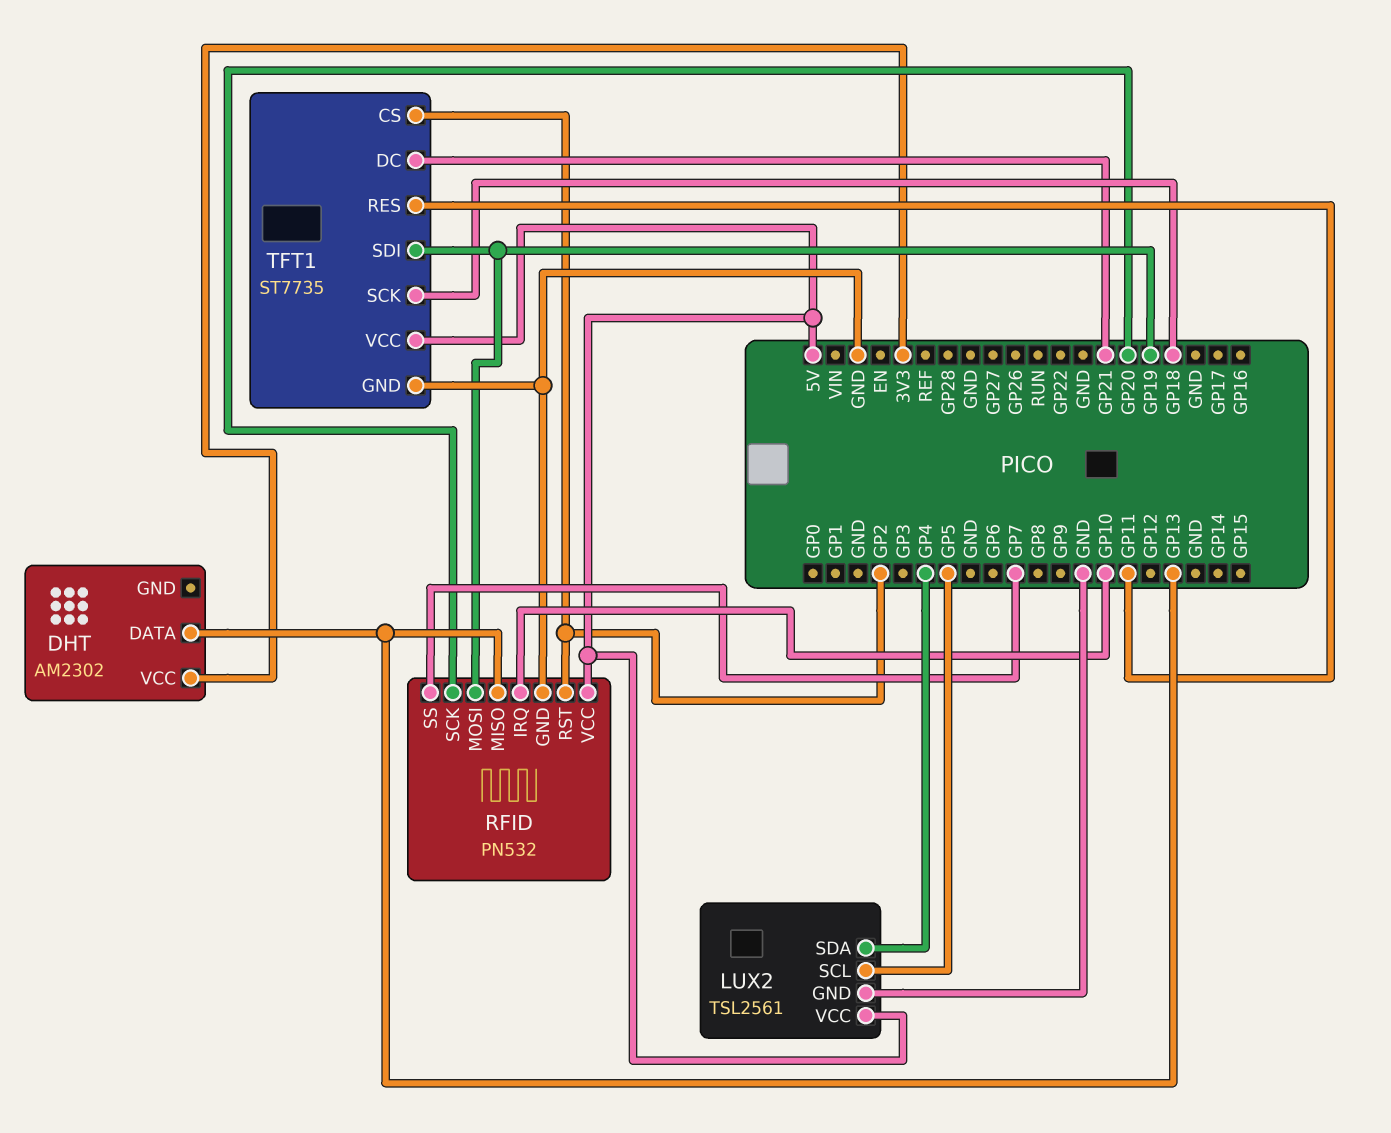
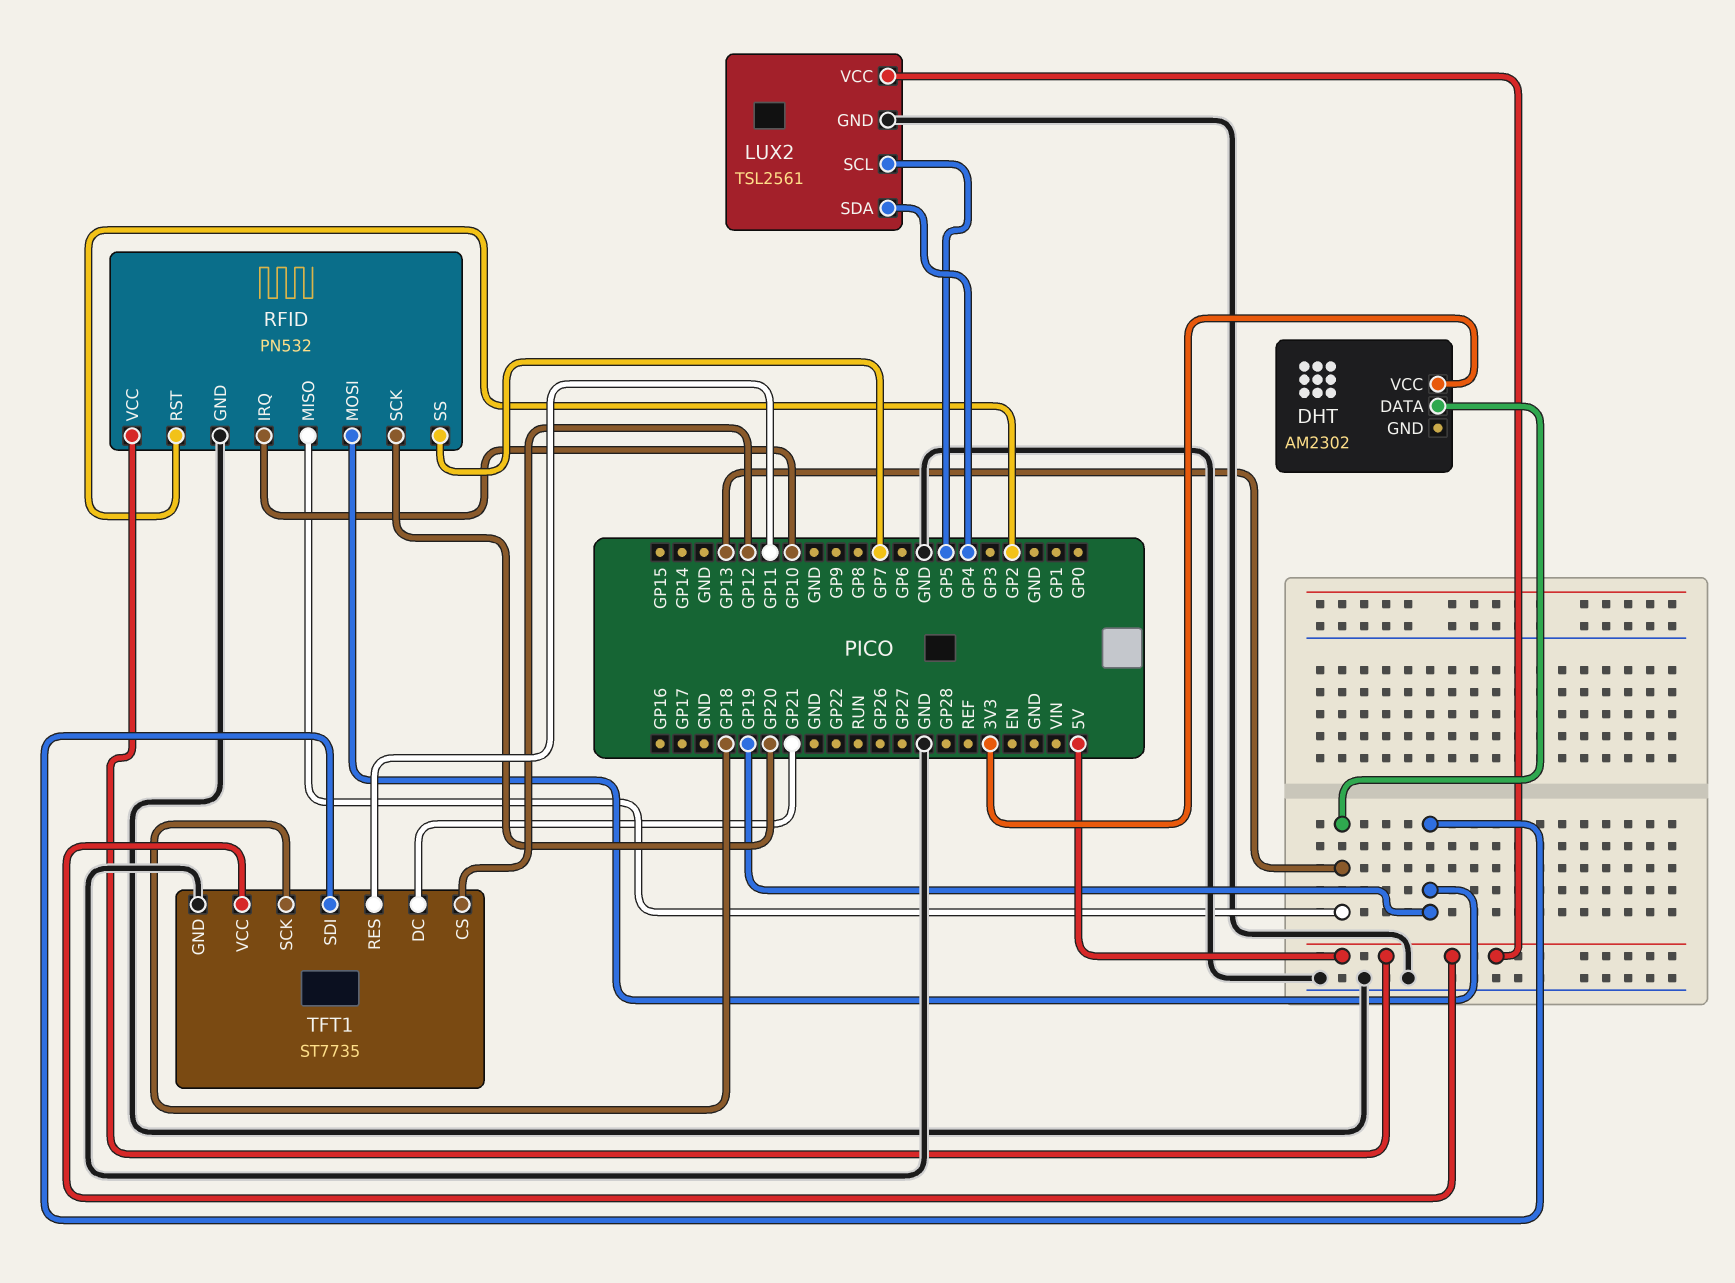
TFT1 pin CS: GP2 -> GP12

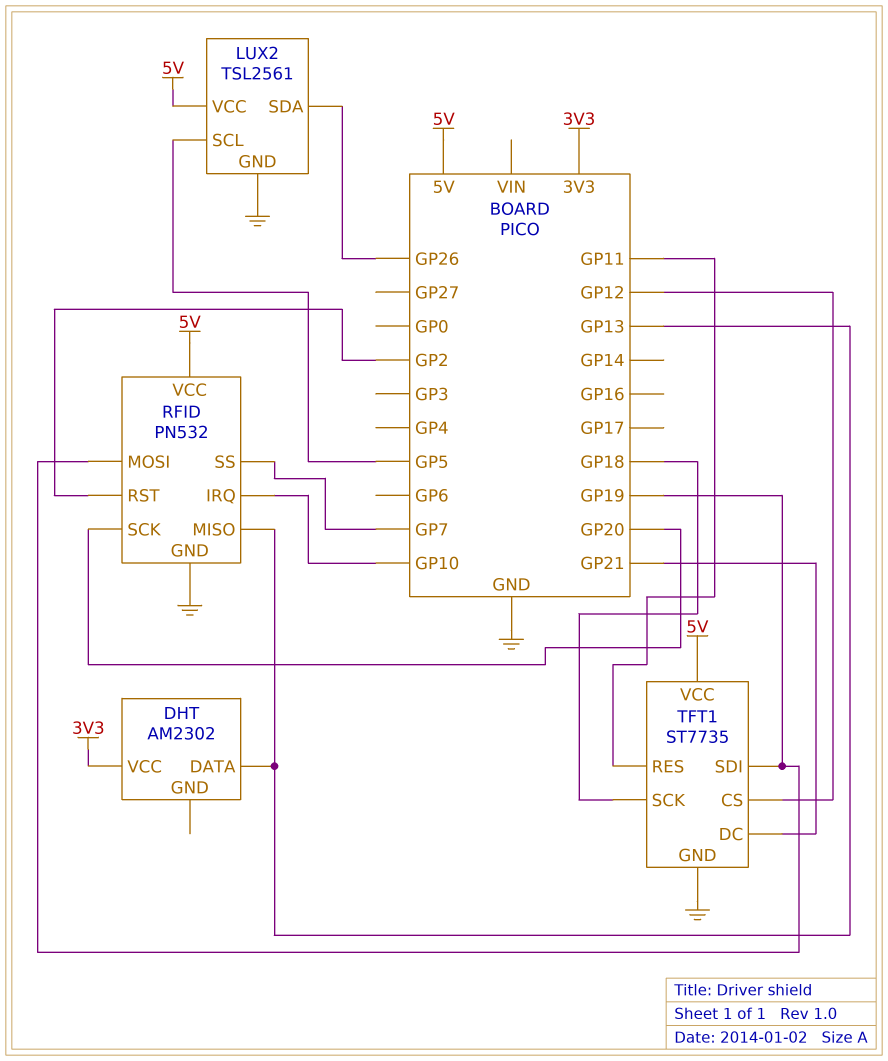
LUX2 pin SDA: GP4 -> GP26

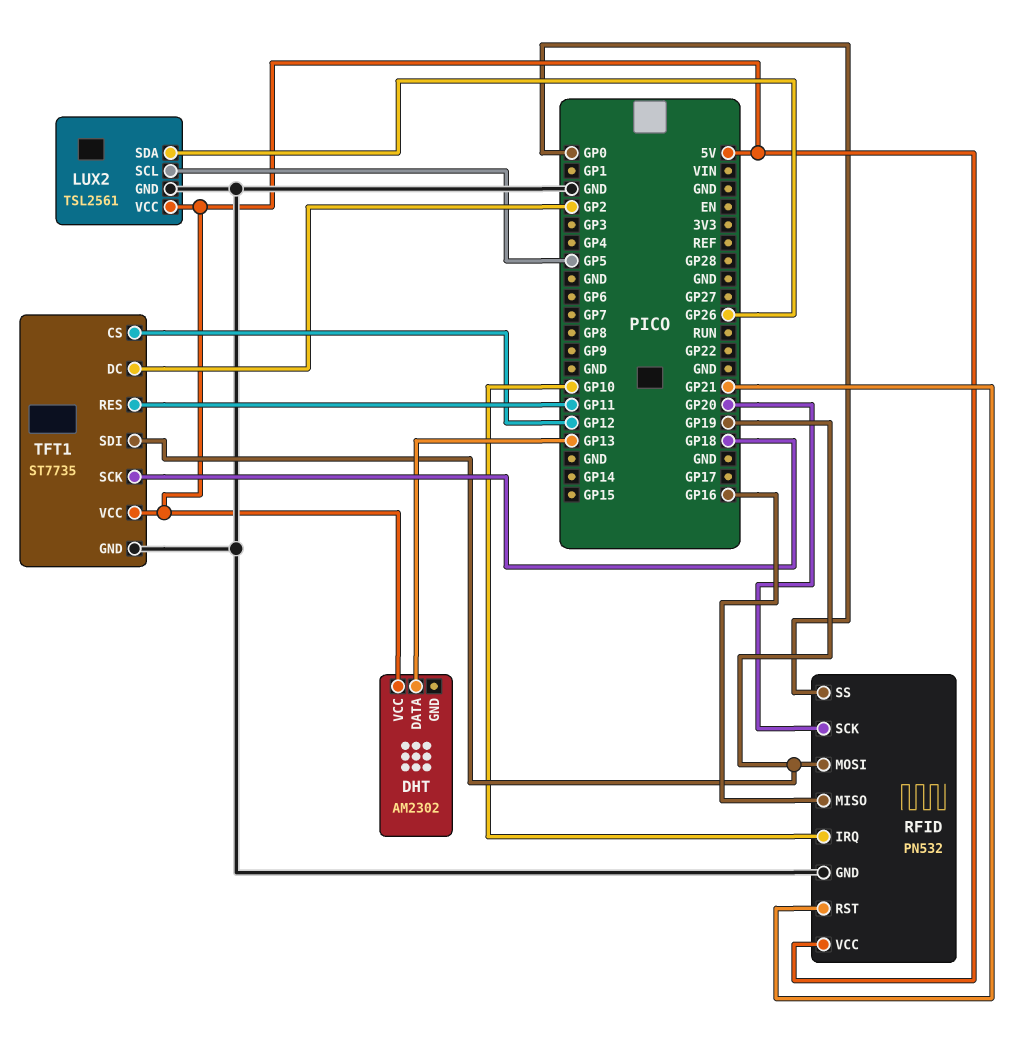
DHT pin VCC: 3V3 -> 5V
RFID pin MISO: GP13 -> GP16
RFID pin RST: GP2 -> GP21
RFID pin SS: GP7 -> GP0
TFT1 pin DC: GP21 -> GP2

